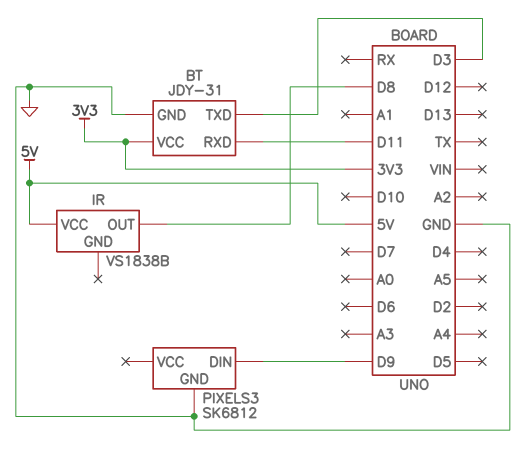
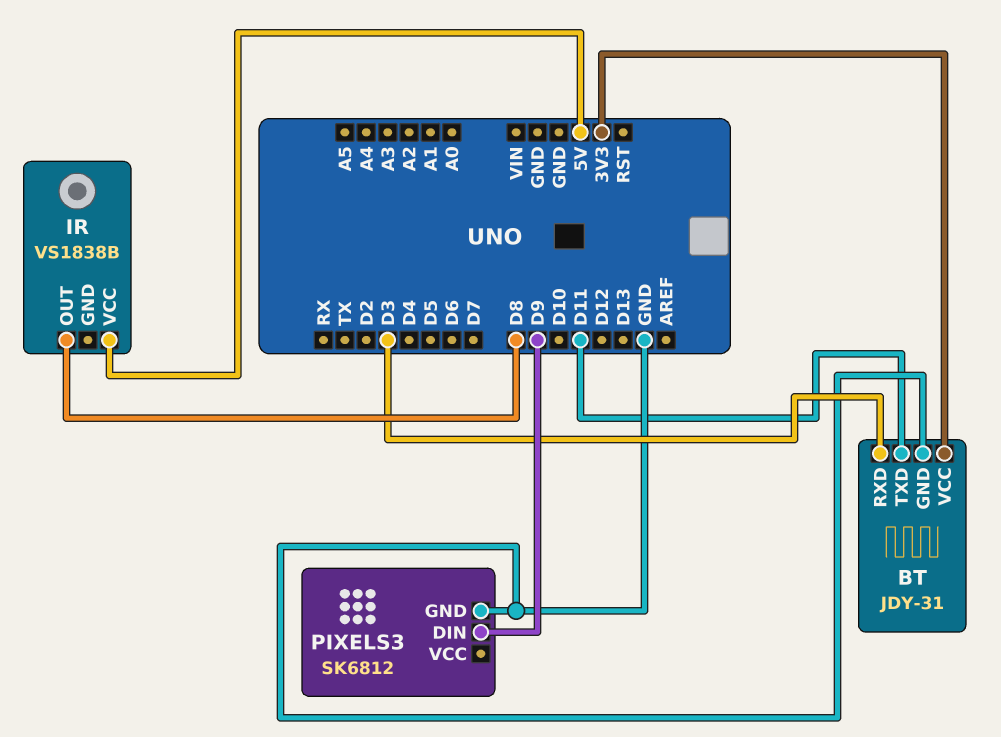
BT pin RXD: D11 -> D3
BT pin TXD: D3 -> D11

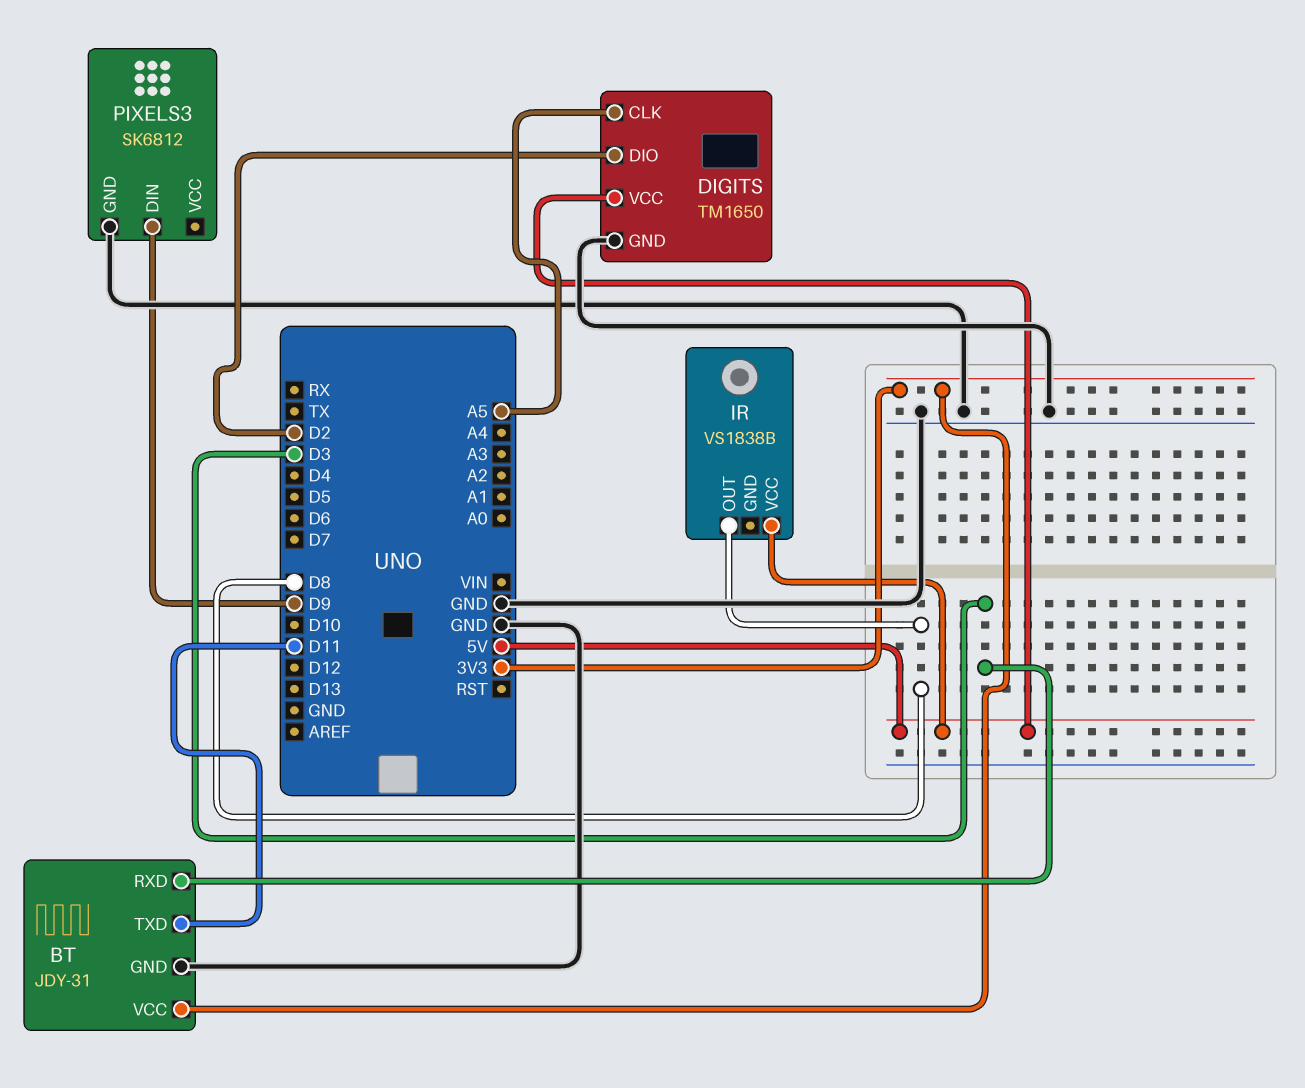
DIGITS: none -> TM1650
DIGITS pin CLK: none -> A5
DIGITS pin DIO: none -> D2
DIGITS pin GND: none -> GND
DIGITS pin VCC: none -> 5V

